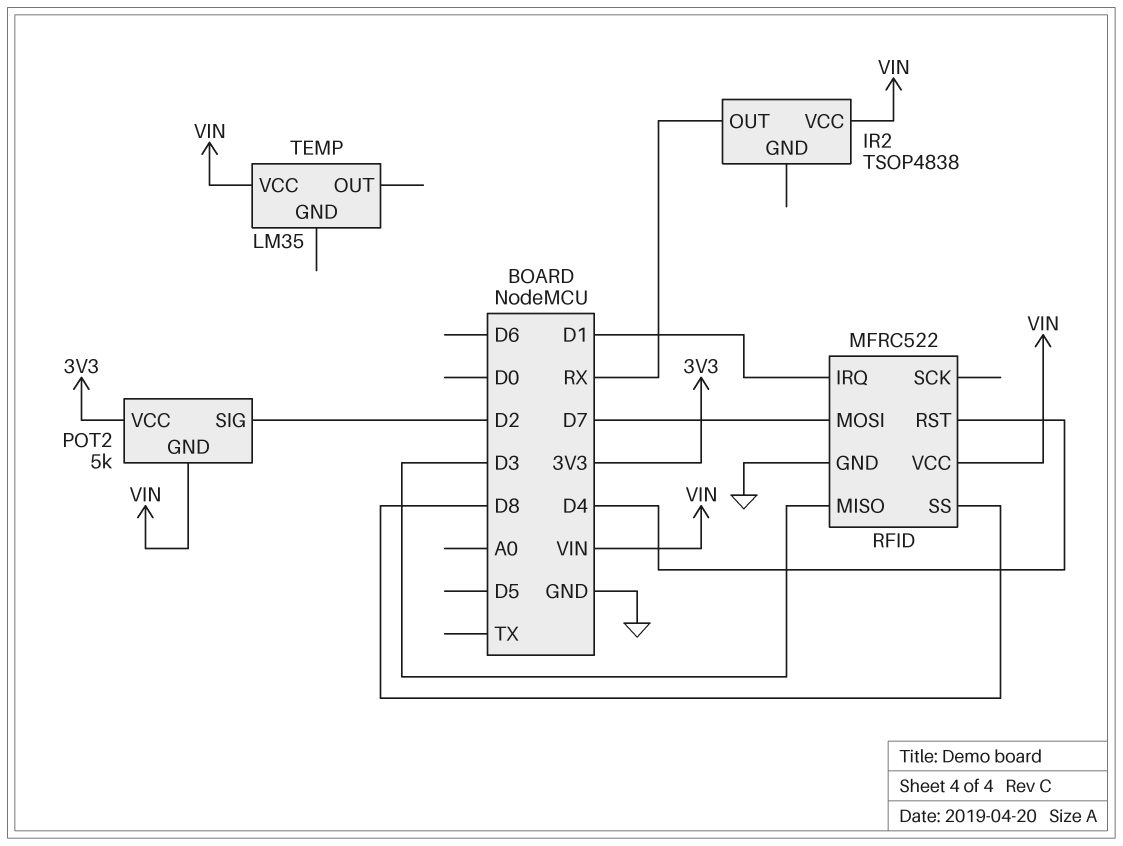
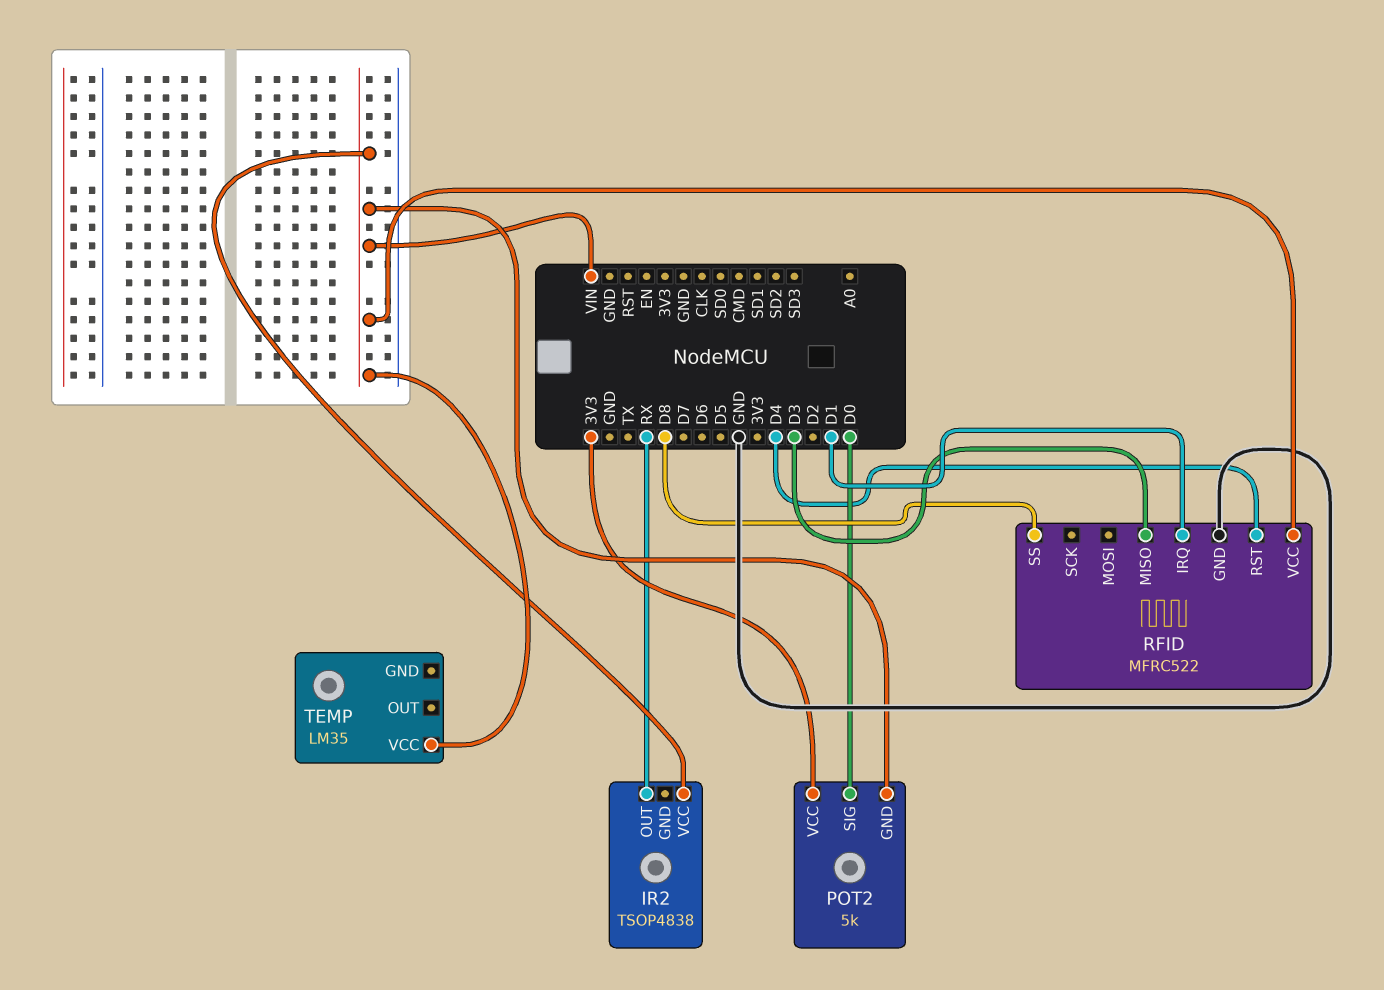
POT2 pin SIG: D2 -> D0
RFID pin MOSI: D7 -> none

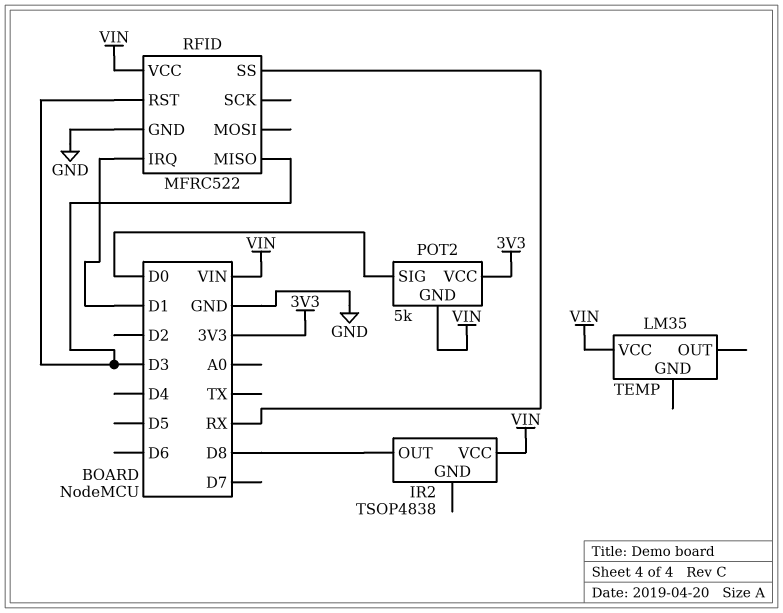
IR2 pin OUT: RX -> D8
RFID pin RST: D4 -> D3
RFID pin SS: D8 -> RX

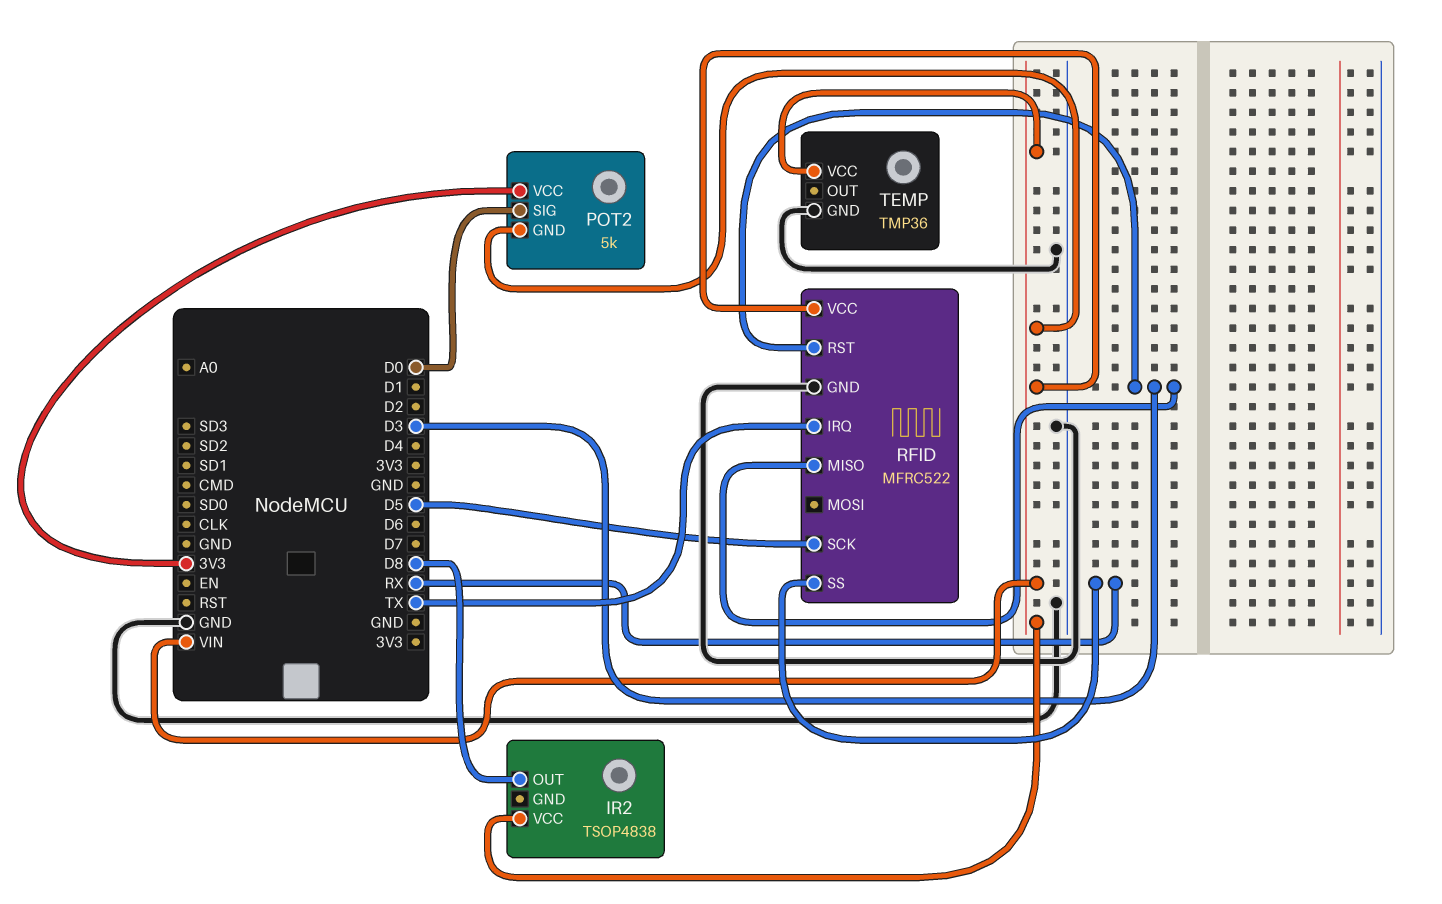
RFID pin IRQ: D1 -> TX
RFID pin SCK: none -> D5
TEMP: LM35 -> TMP36
TEMP pin GND: none -> GND

